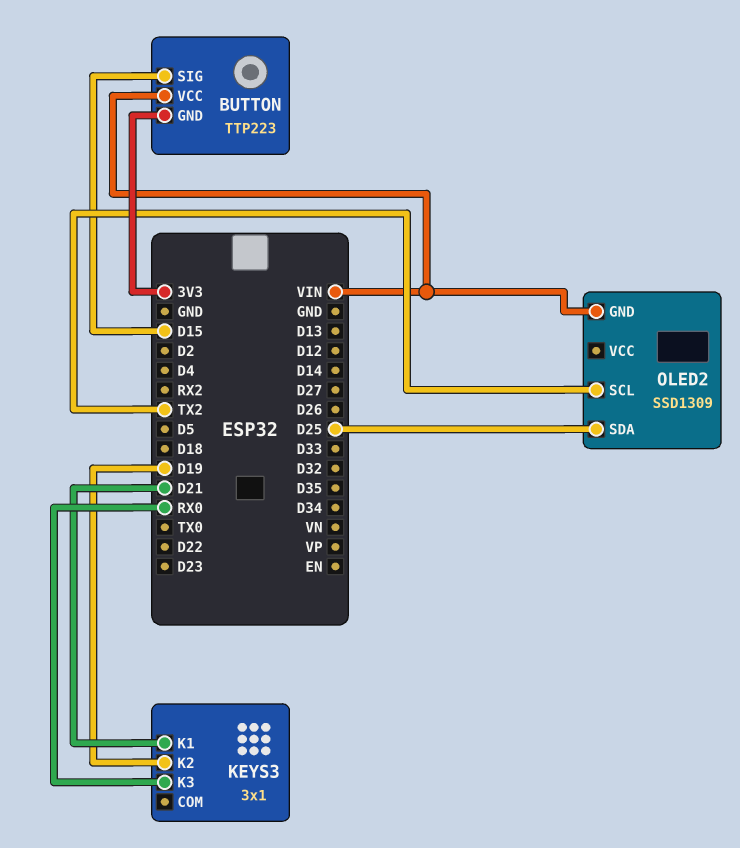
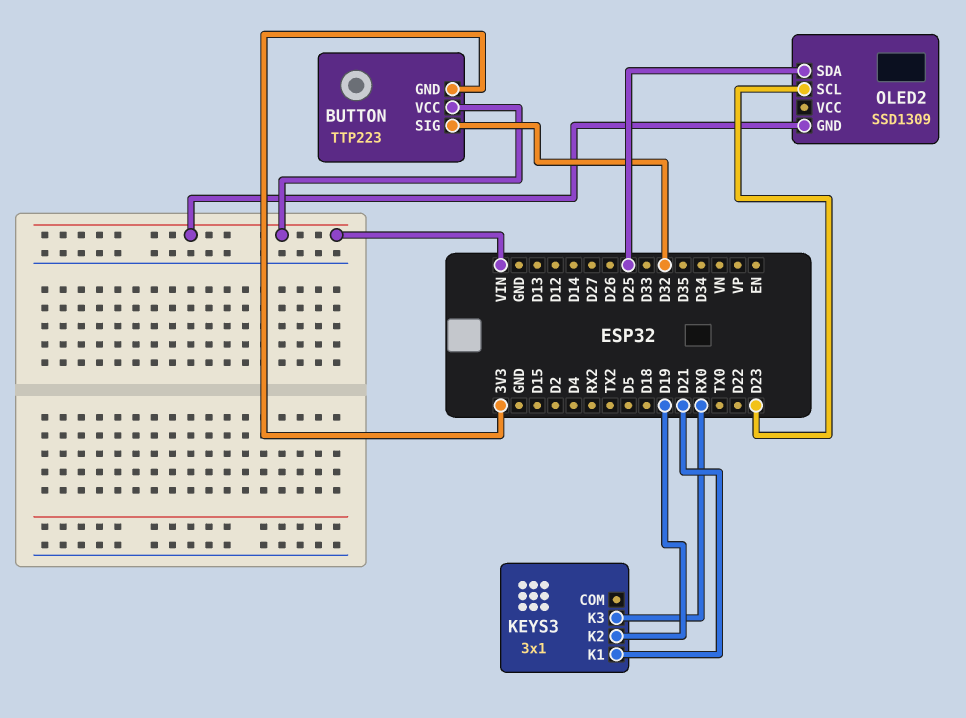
BUTTON pin SIG: D15 -> D32
OLED2 pin SCL: TX2 -> D23

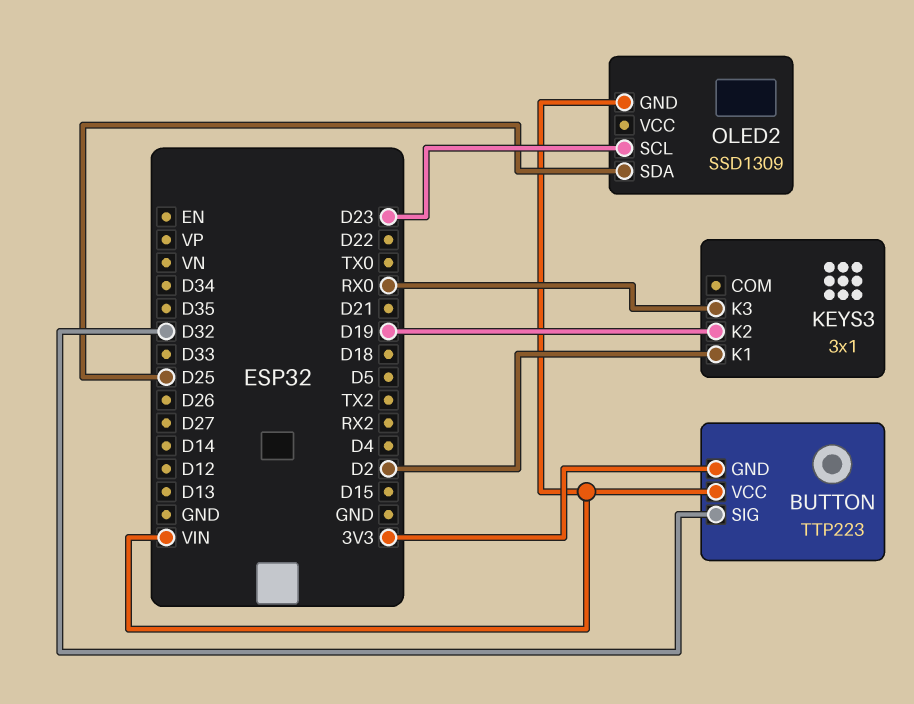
KEYS3 pin K1: D21 -> D2

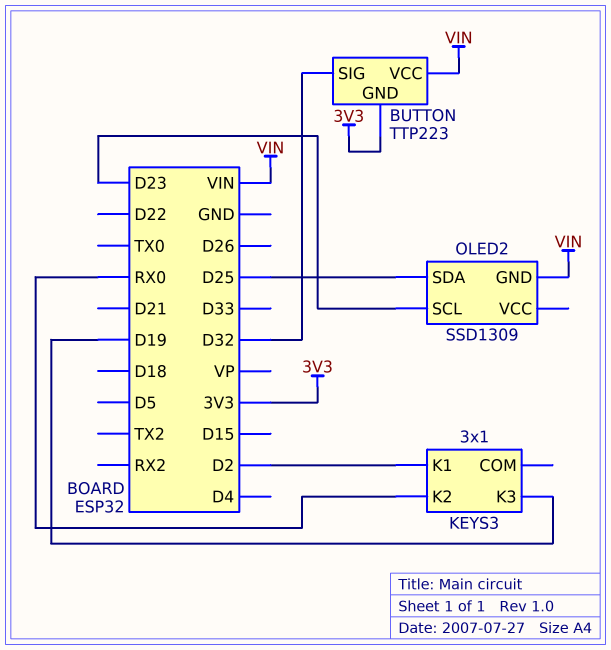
KEYS3 pin K2: D19 -> RX0
KEYS3 pin K3: RX0 -> D19

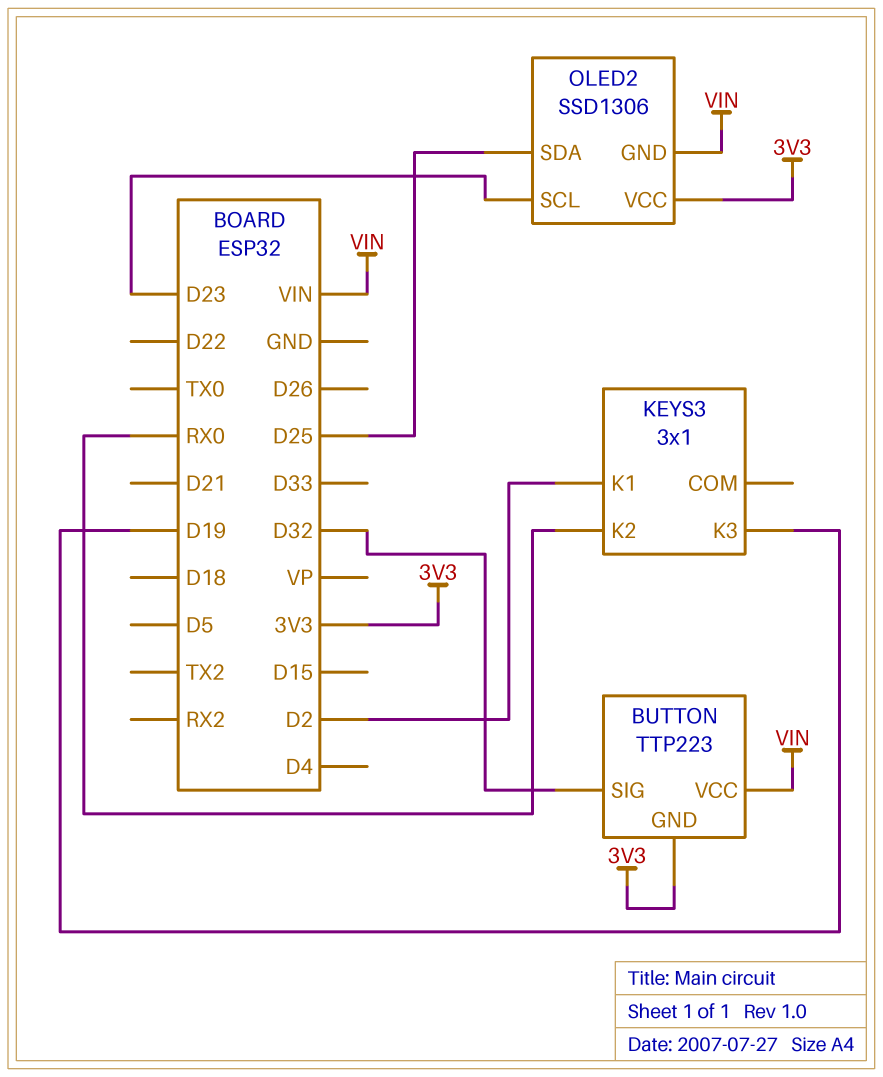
OLED2: SSD1309 -> SSD1306
OLED2 pin VCC: none -> 3V3

